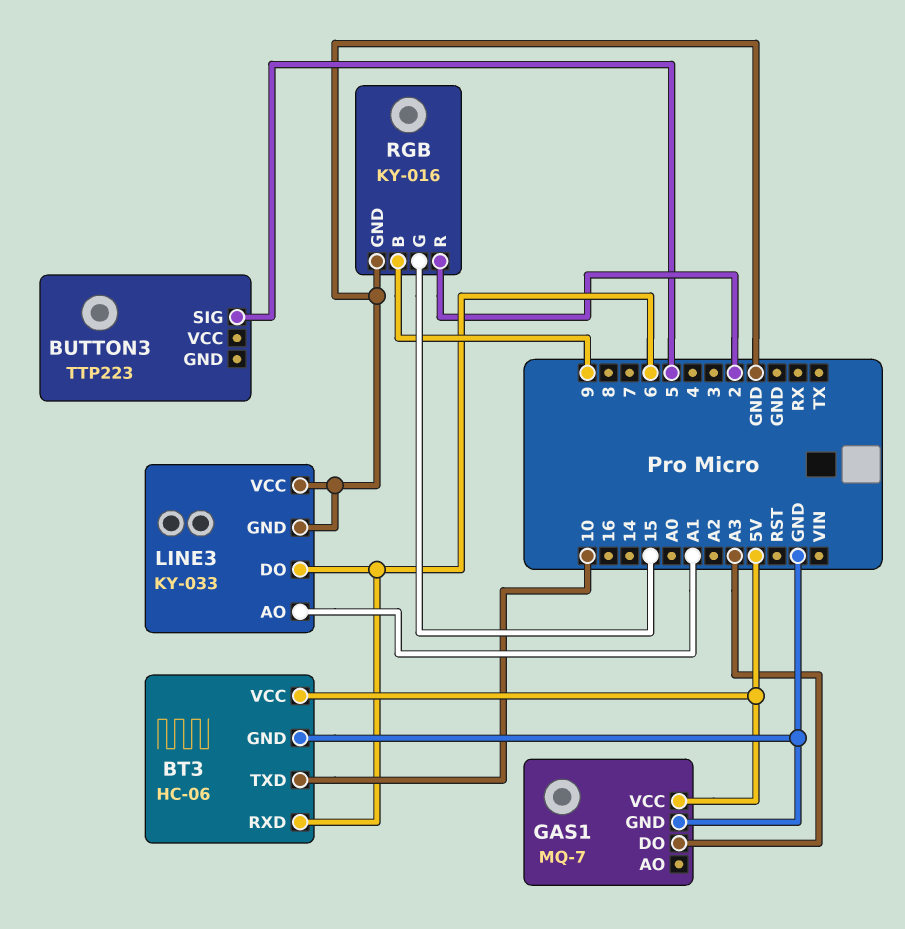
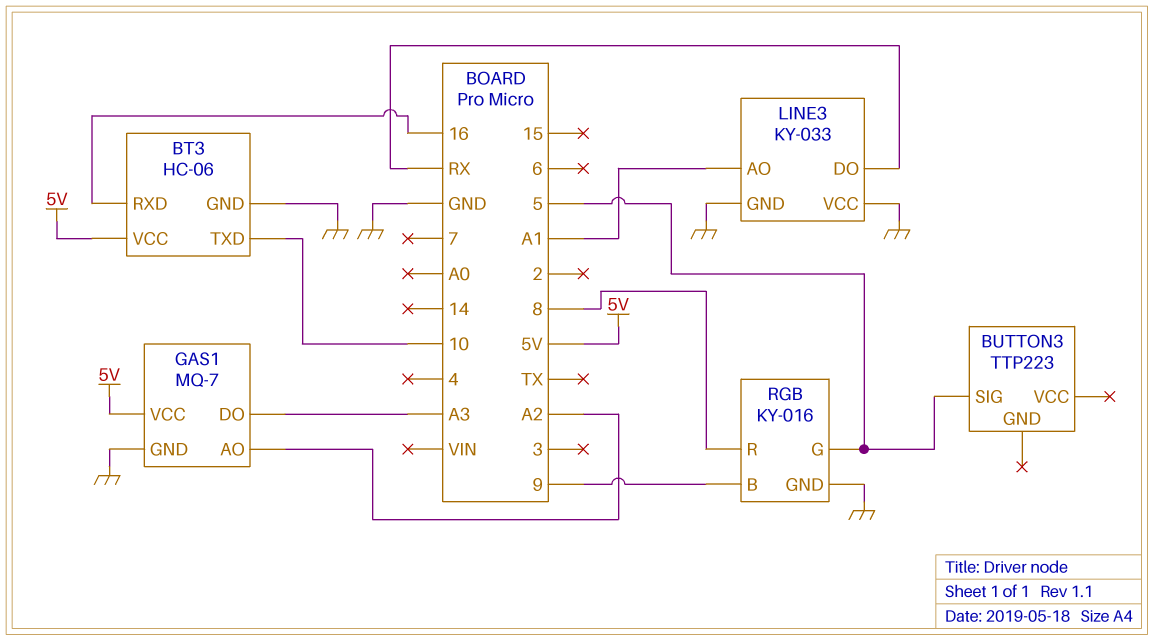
BT3 pin RXD: 6 -> 16
GAS1 pin AO: none -> A2
LINE3 pin DO: 6 -> RX
RGB pin G: 15 -> 5
RGB pin R: 2 -> 8

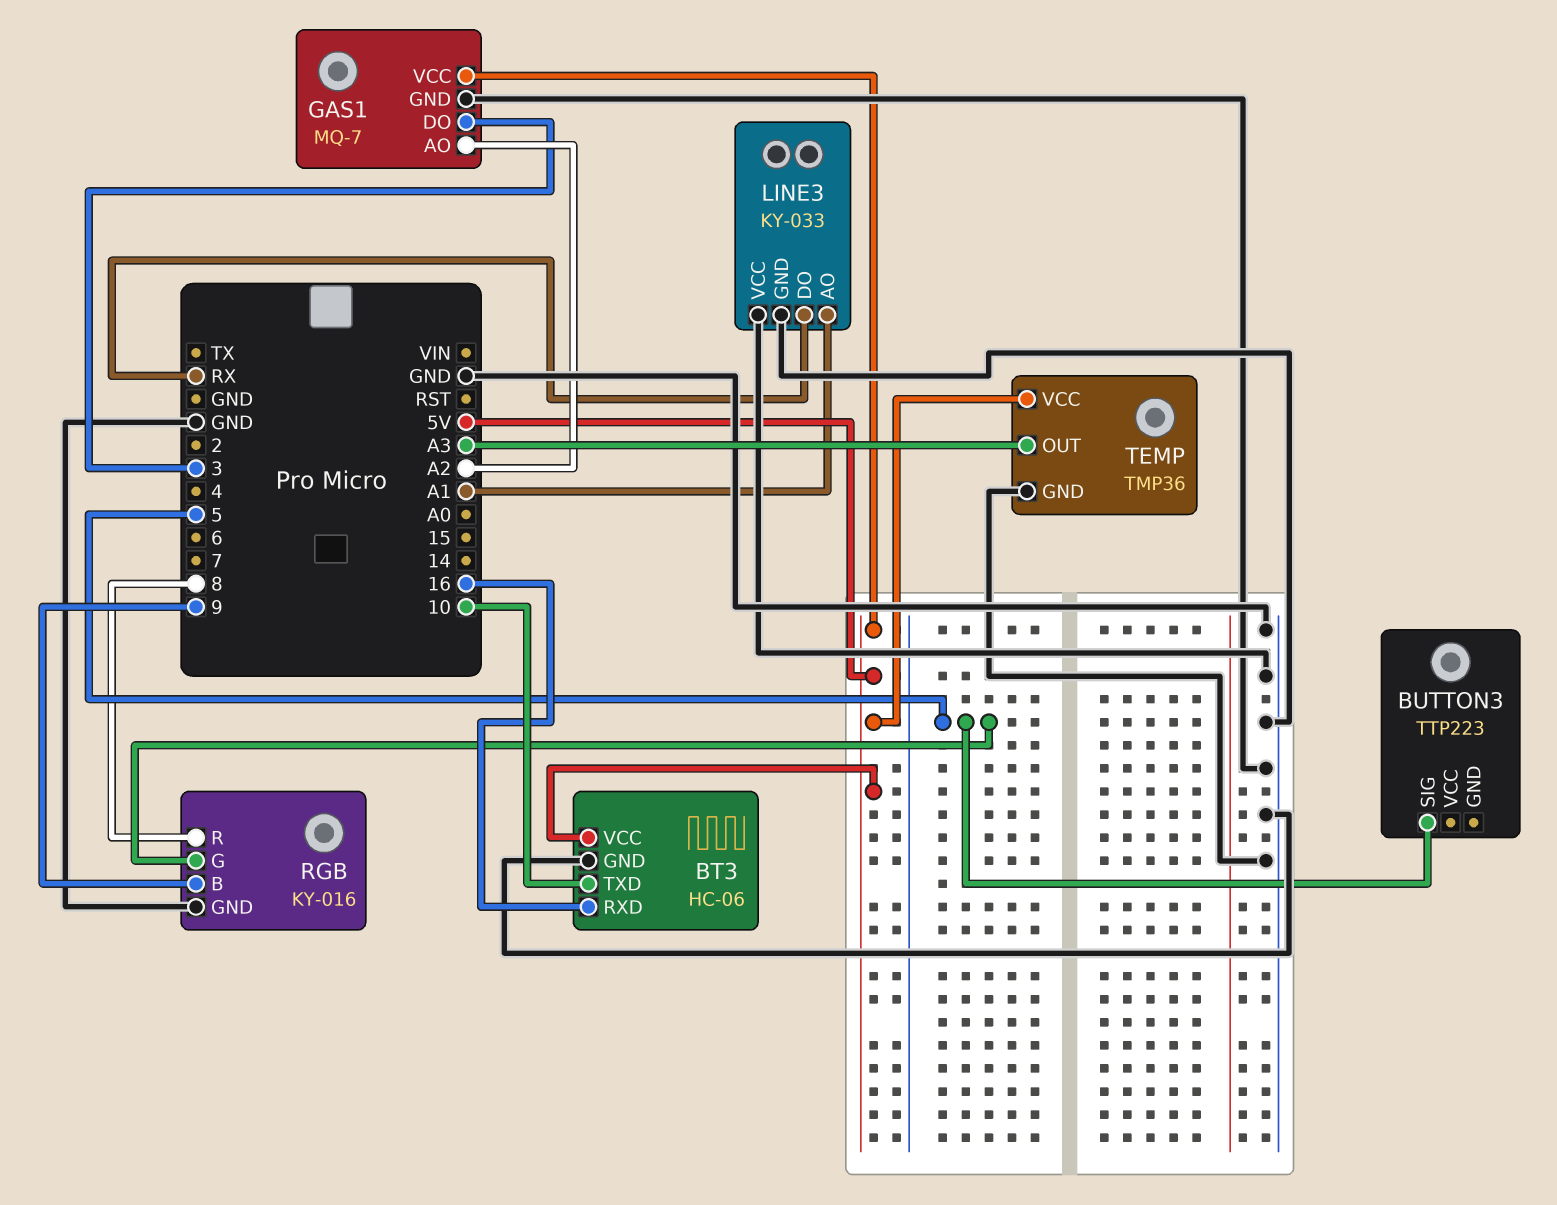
GAS1 pin DO: A3 -> 3
TEMP: none -> TMP36
TEMP pin GND: none -> GND
TEMP pin OUT: none -> A3
TEMP pin VCC: none -> 5V

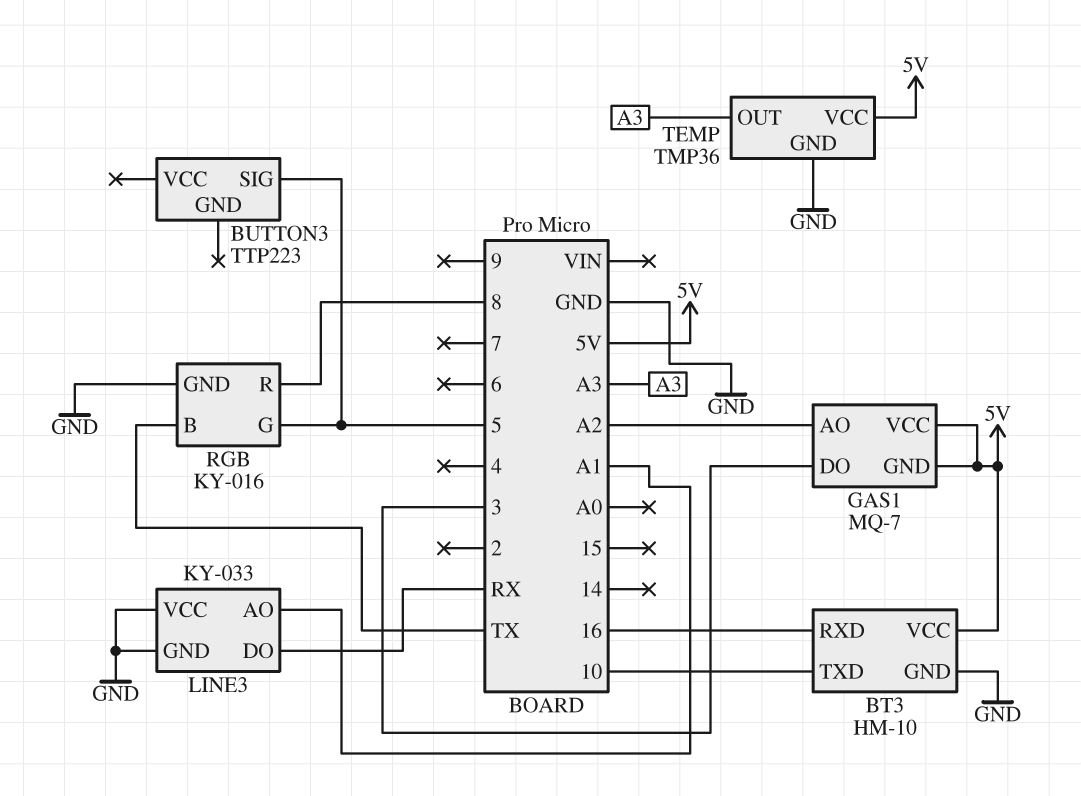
BT3: HC-06 -> HM-10
GAS1 pin GND: GND -> 5V
RGB pin B: 9 -> TX

